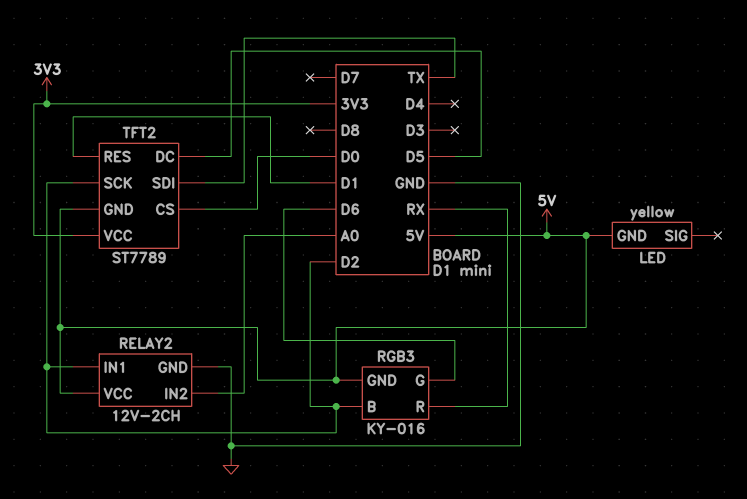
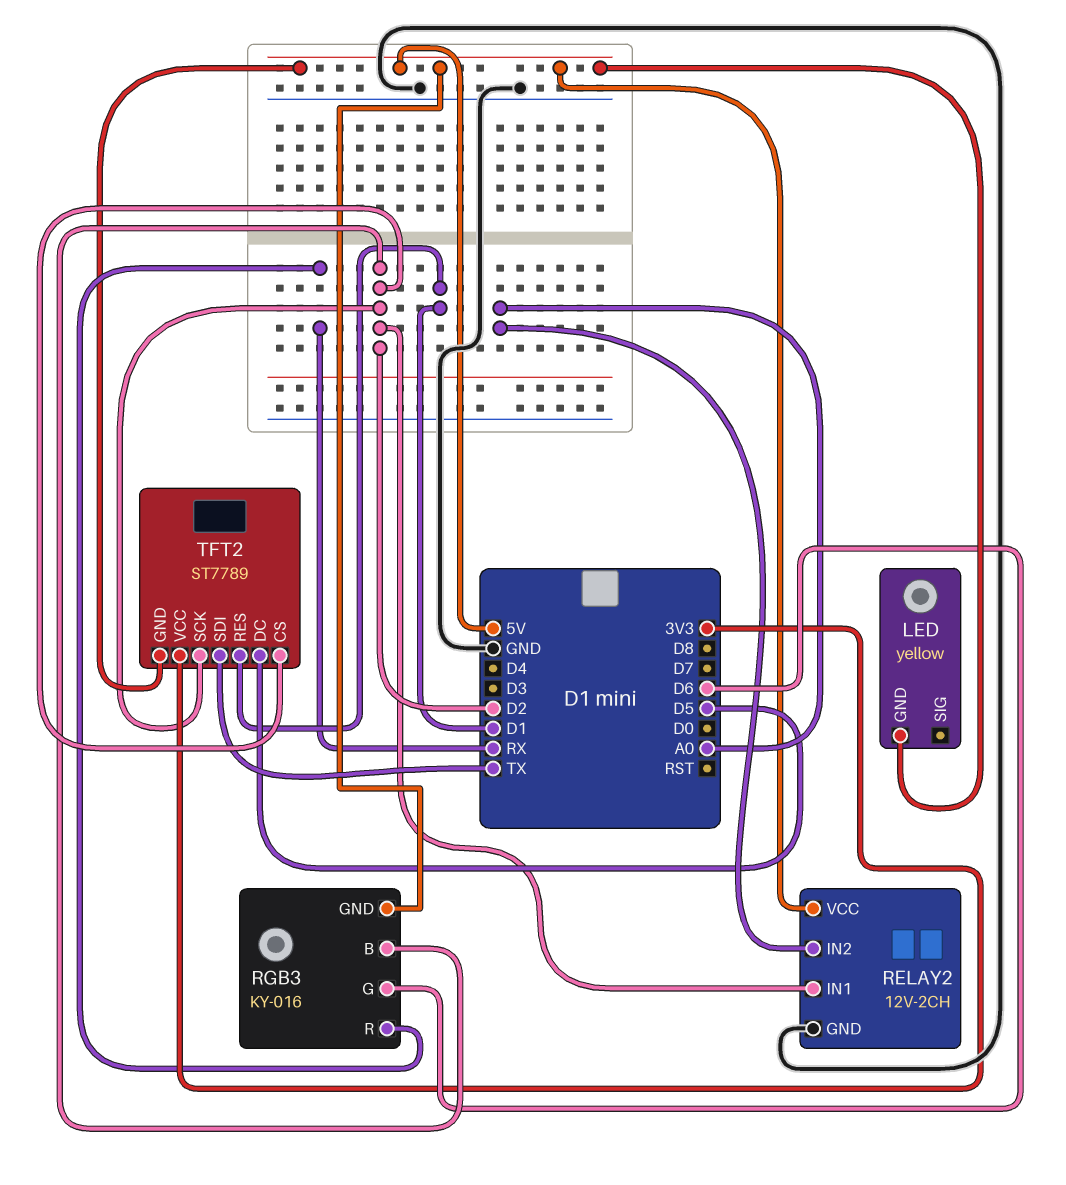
TFT2 pin CS: D0 -> D2

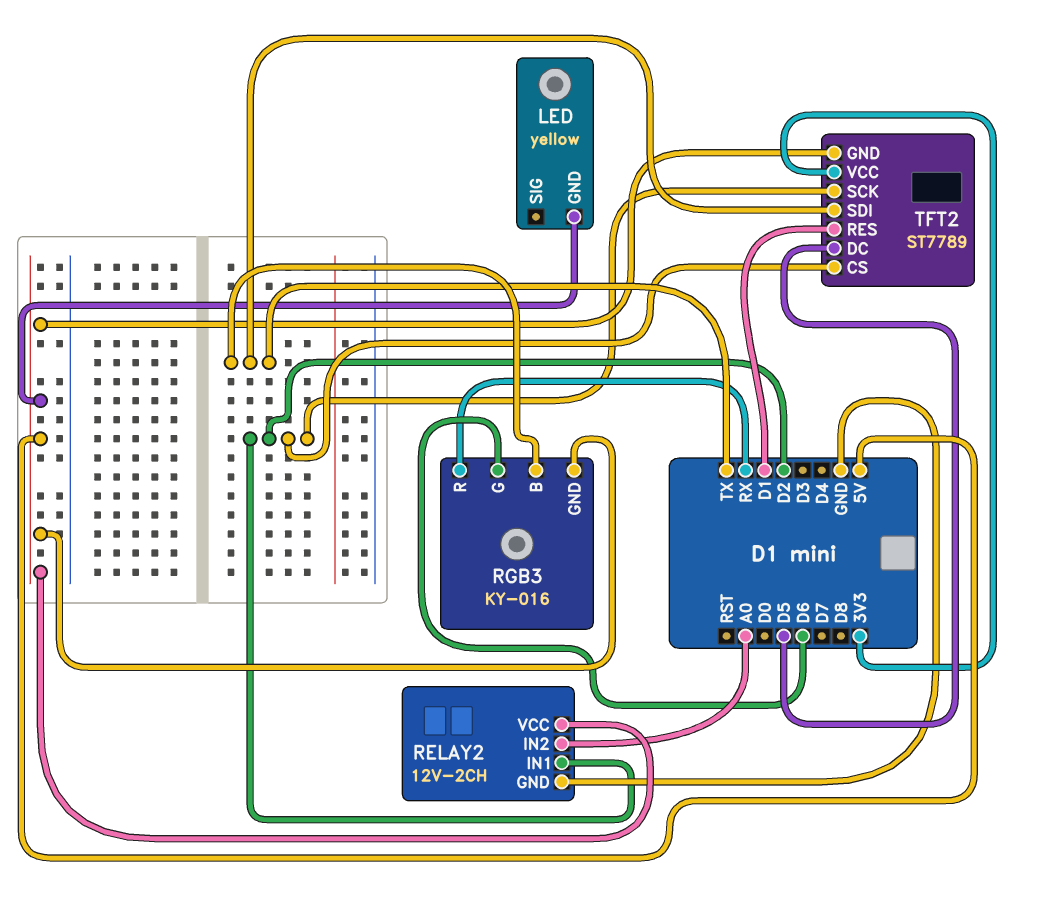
RGB3 pin B: D2 -> TX

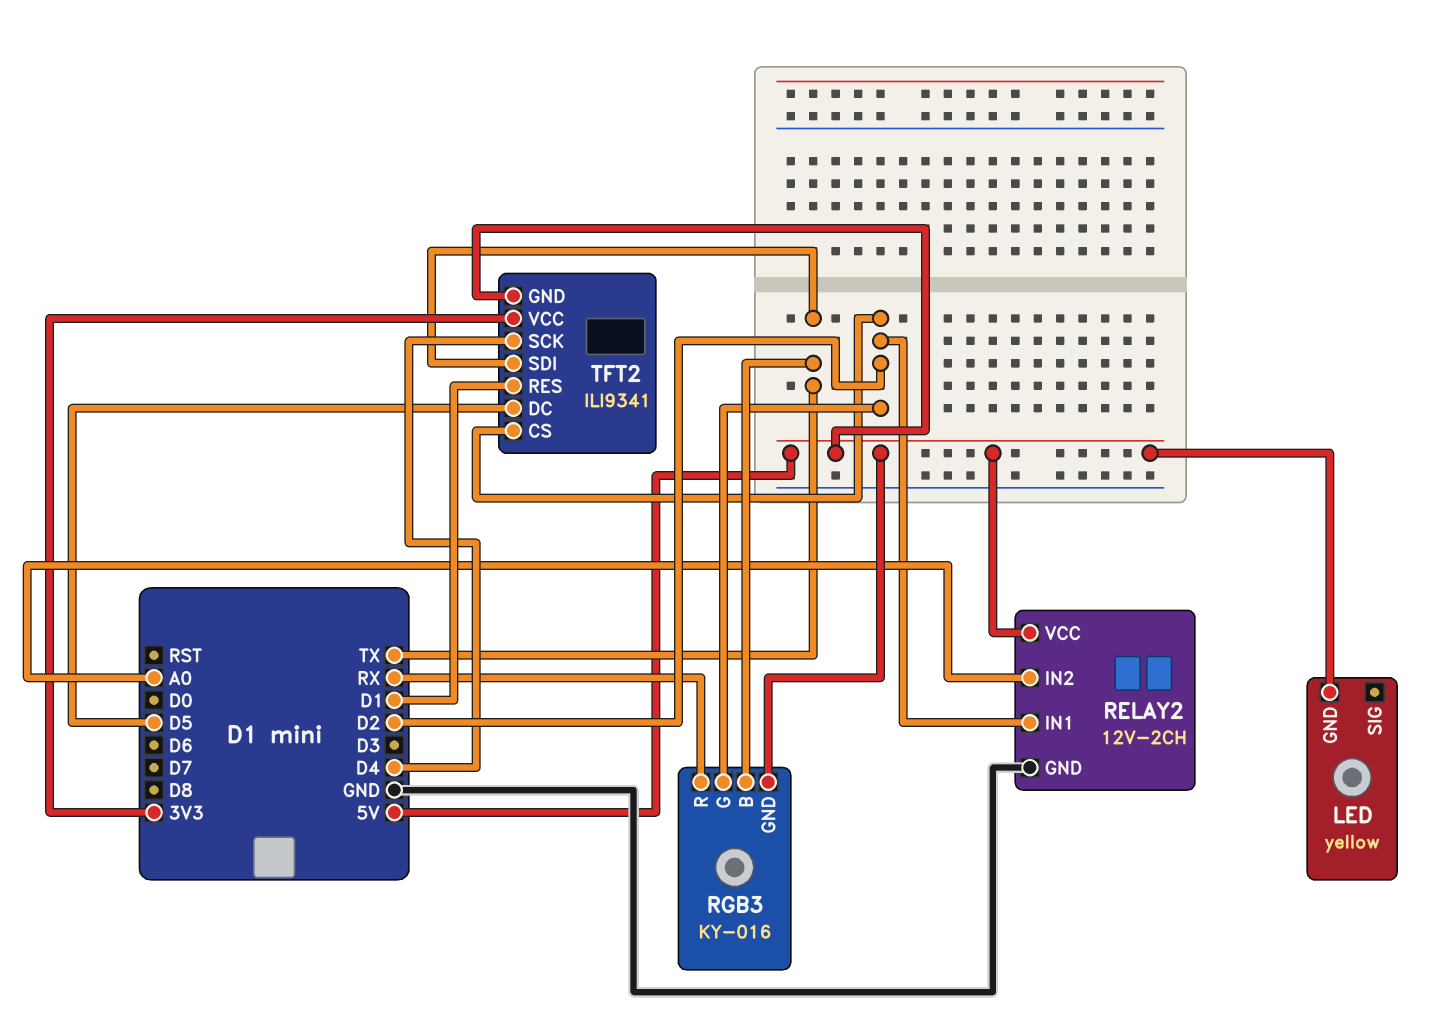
RGB3 pin G: D6 -> D2
TFT2: ST7789 -> ILI9341
TFT2 pin SCK: D2 -> D4

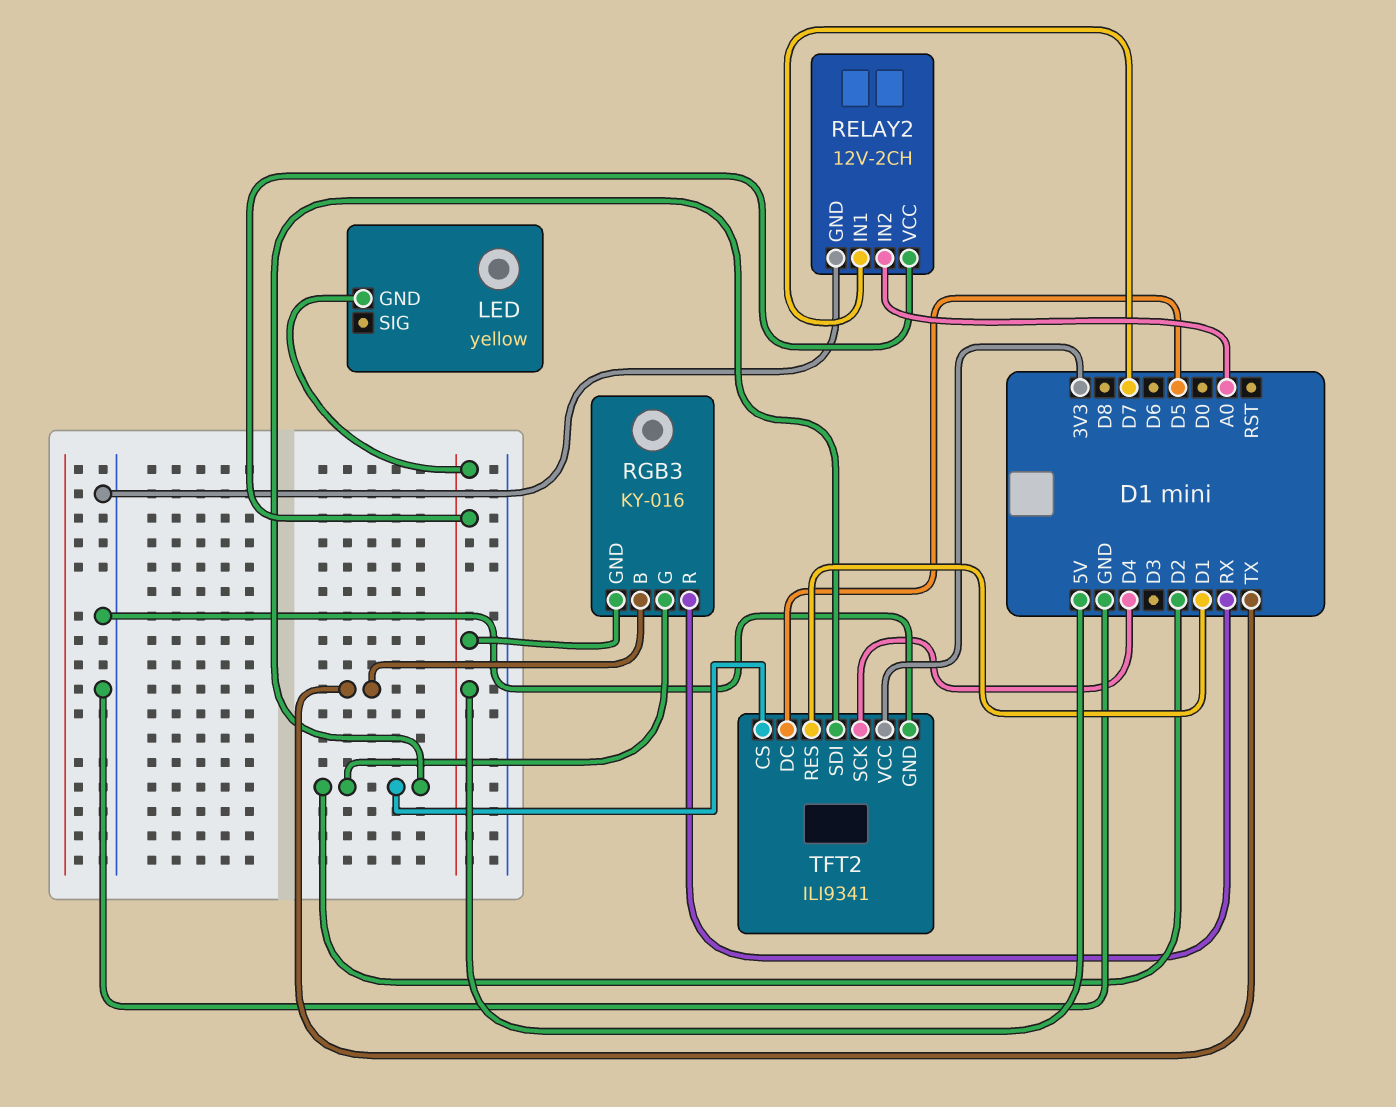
RELAY2 pin IN1: D2 -> D7
TFT2 pin GND: 5V -> GND
TFT2 pin SDI: TX -> D2

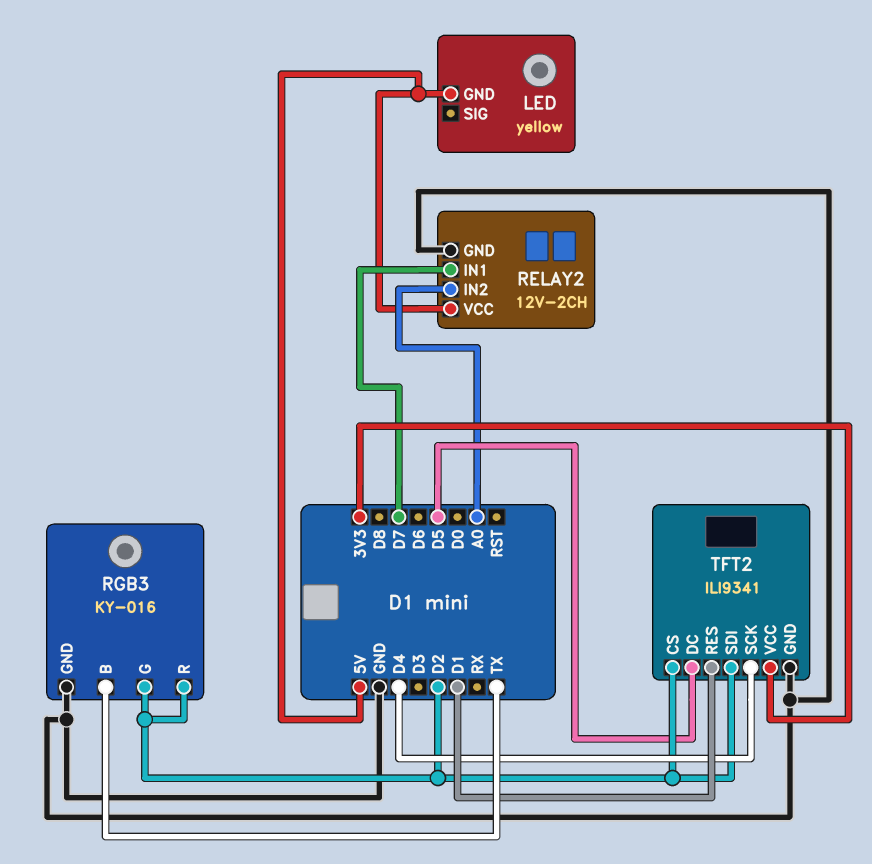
RGB3 pin GND: 5V -> GND
RGB3 pin R: RX -> D2

